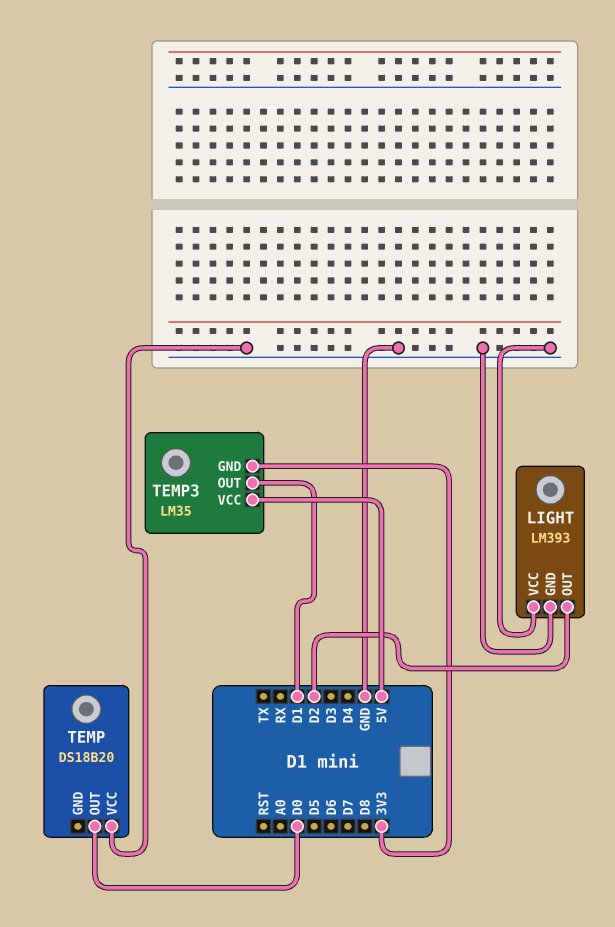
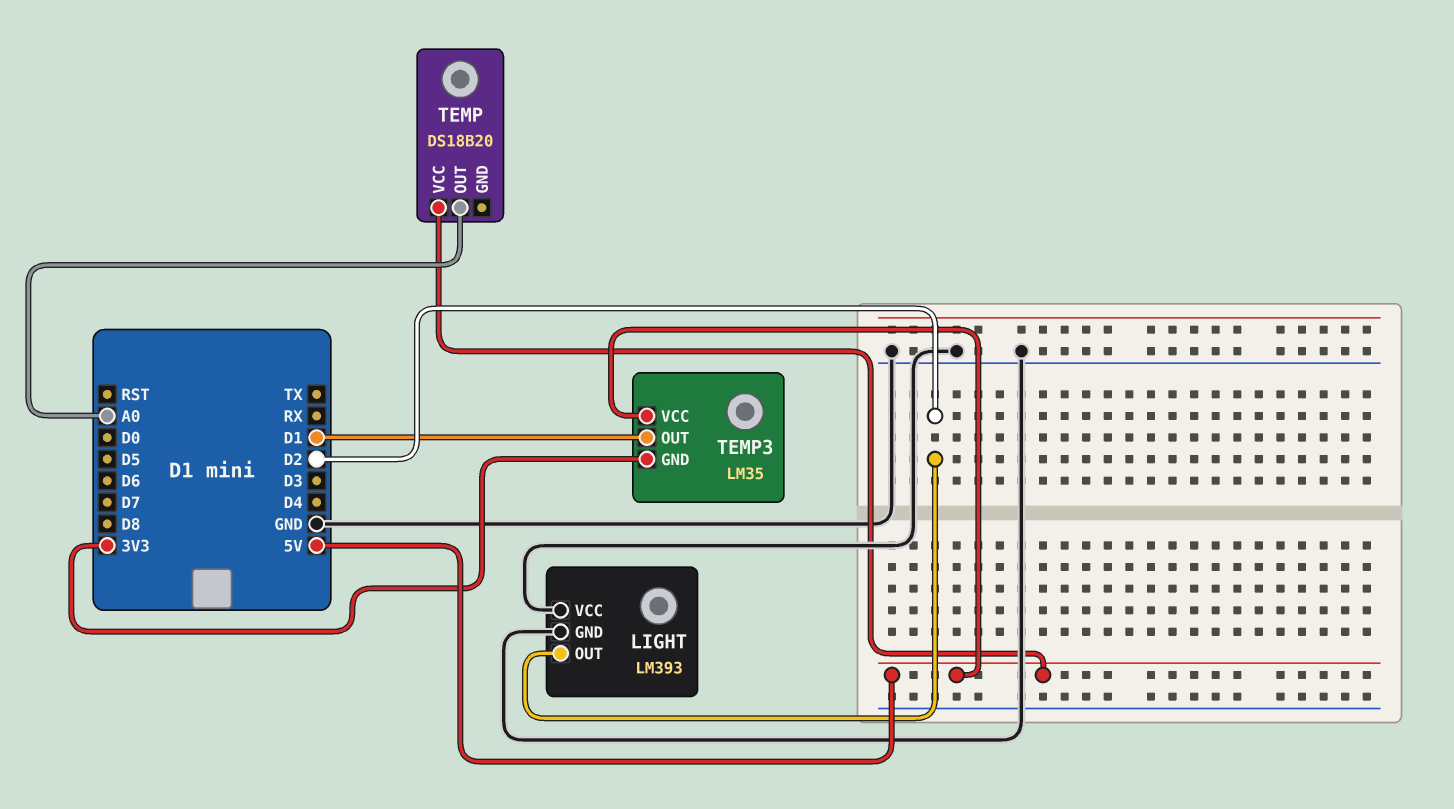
TEMP pin OUT: D0 -> A0
TEMP pin VCC: GND -> 5V

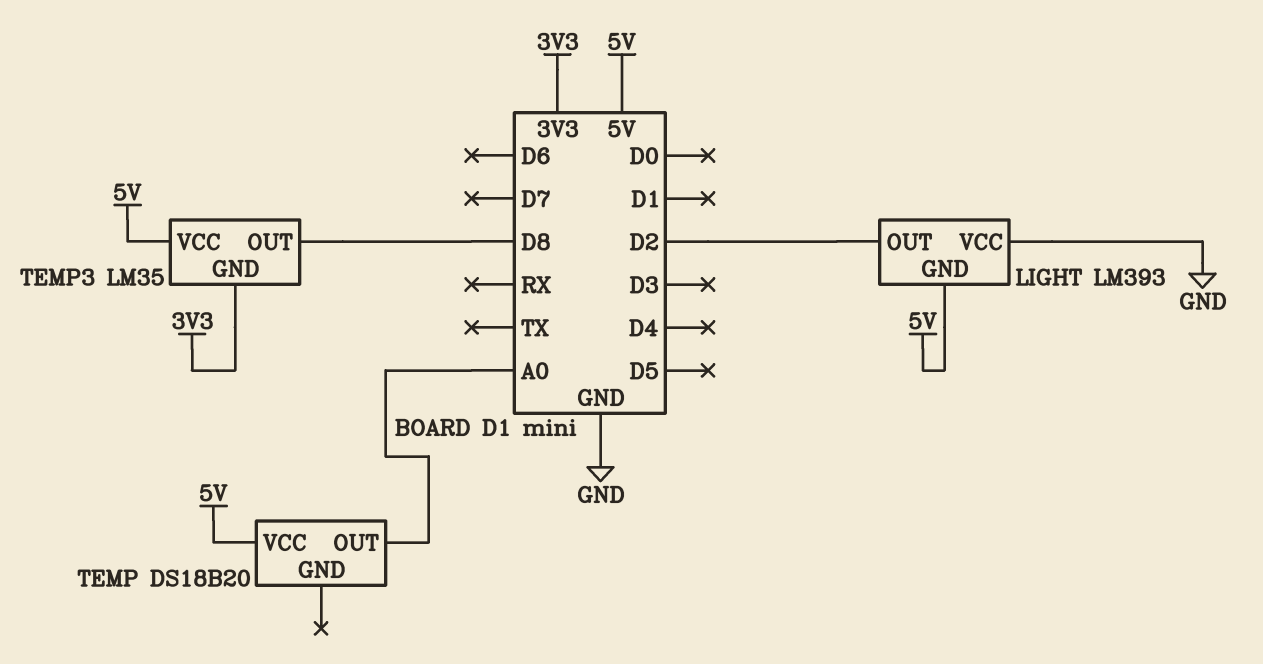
LIGHT pin GND: GND -> 5V
TEMP3 pin OUT: D1 -> D8

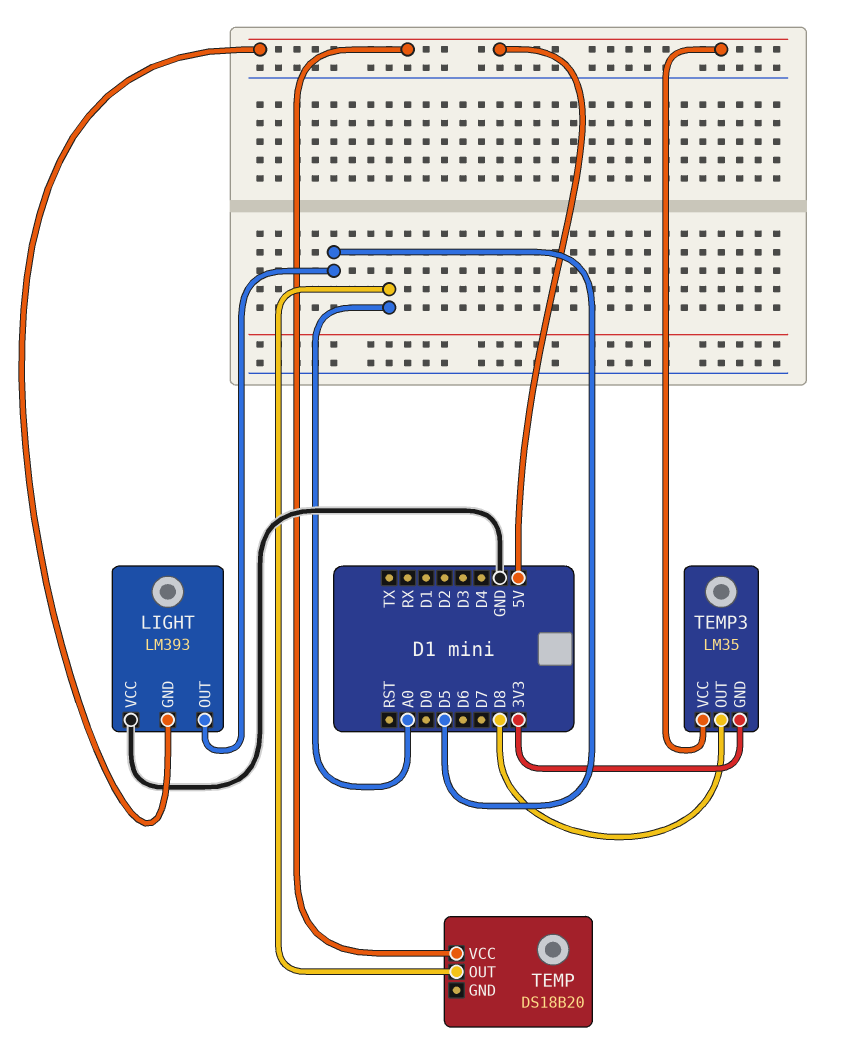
LIGHT pin OUT: D2 -> D5

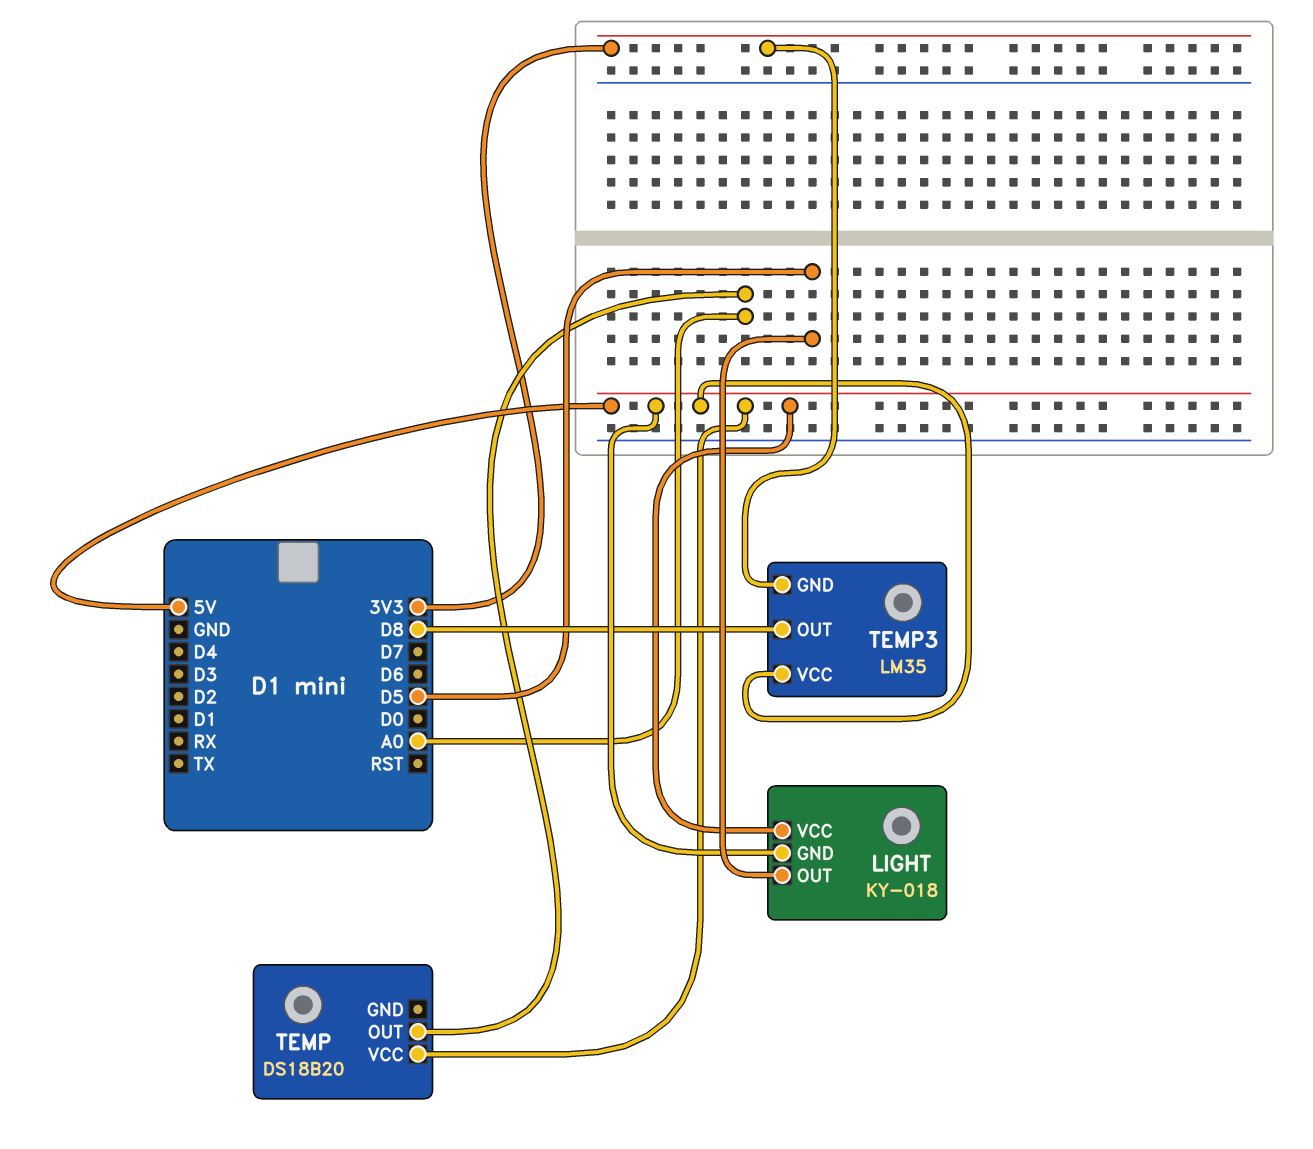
LIGHT: LM393 -> KY-018
LIGHT pin VCC: GND -> 5V

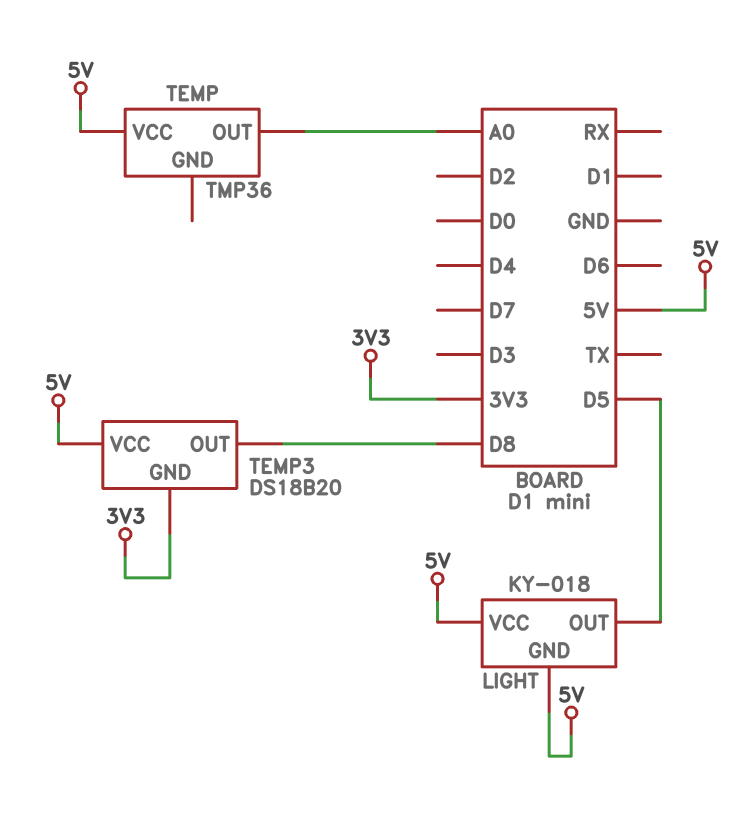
TEMP: DS18B20 -> TMP36
TEMP3: LM35 -> DS18B20

